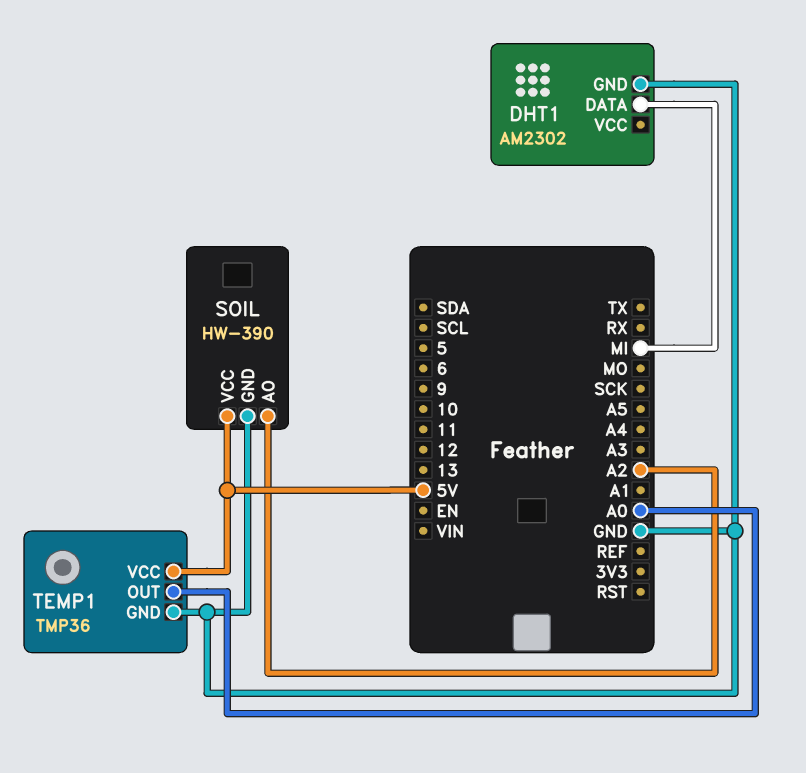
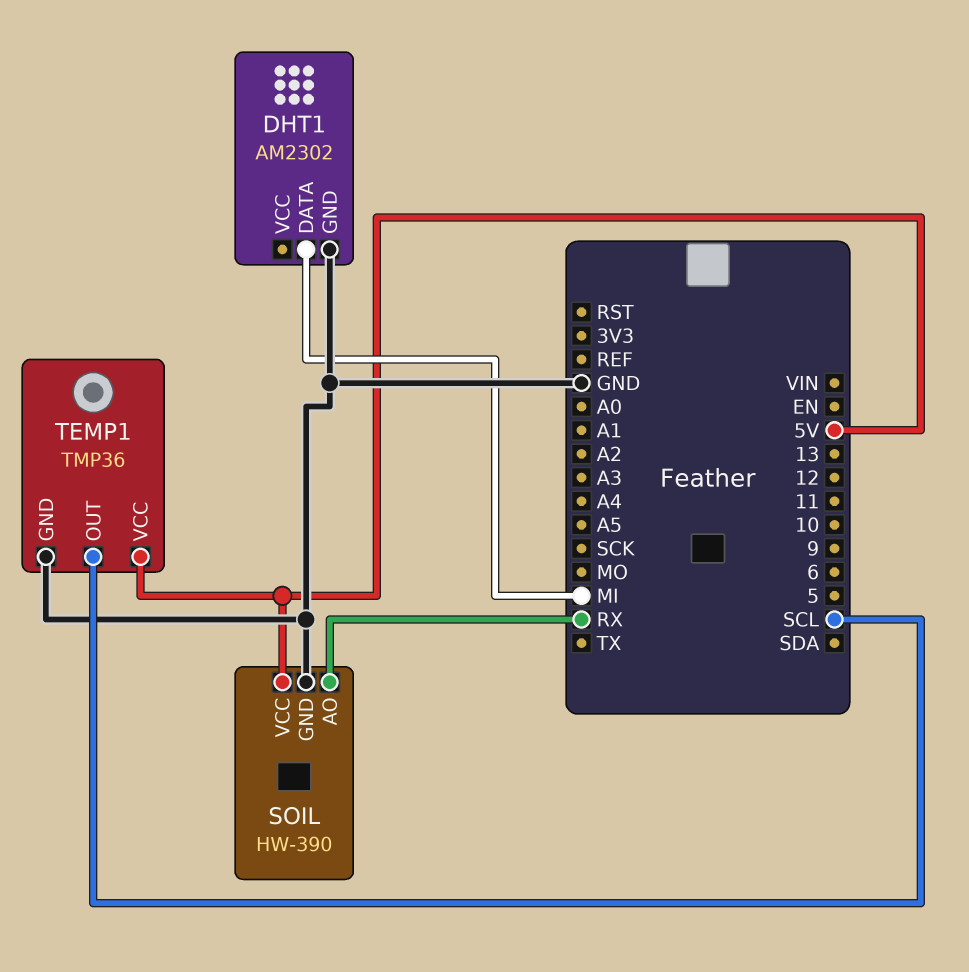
SOIL pin AO: A2 -> RX
TEMP1 pin OUT: A0 -> SCL

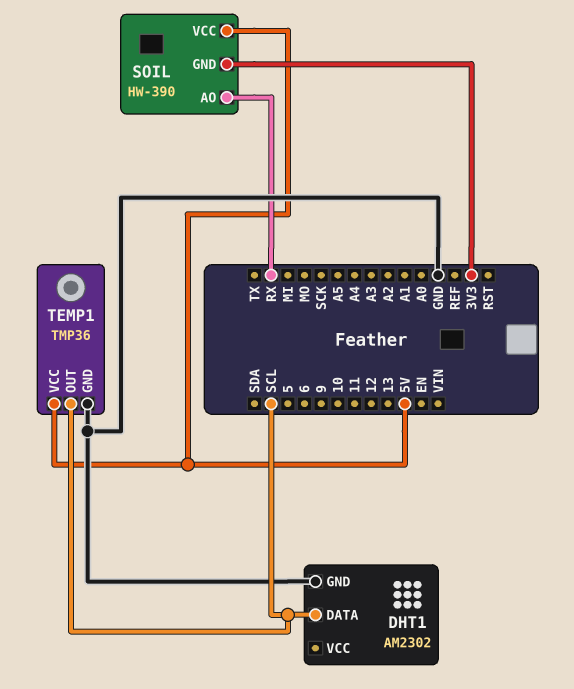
DHT1 pin DATA: MI -> SCL
SOIL pin GND: GND -> 3V3

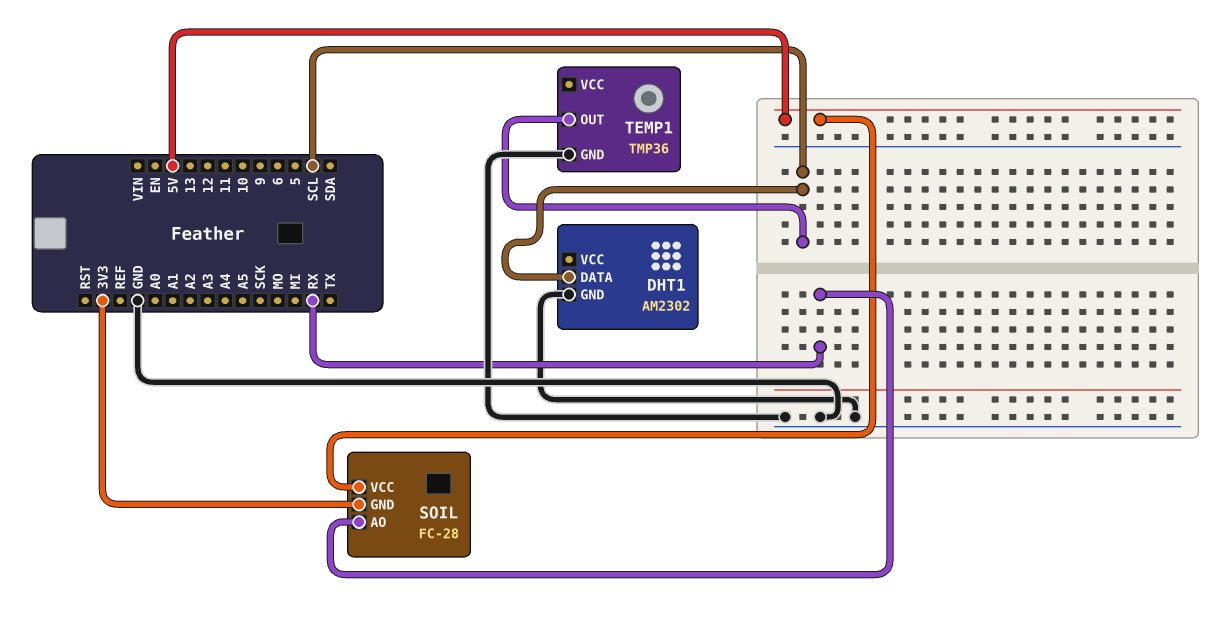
SOIL: HW-390 -> FC-28
TEMP1 pin VCC: 5V -> none

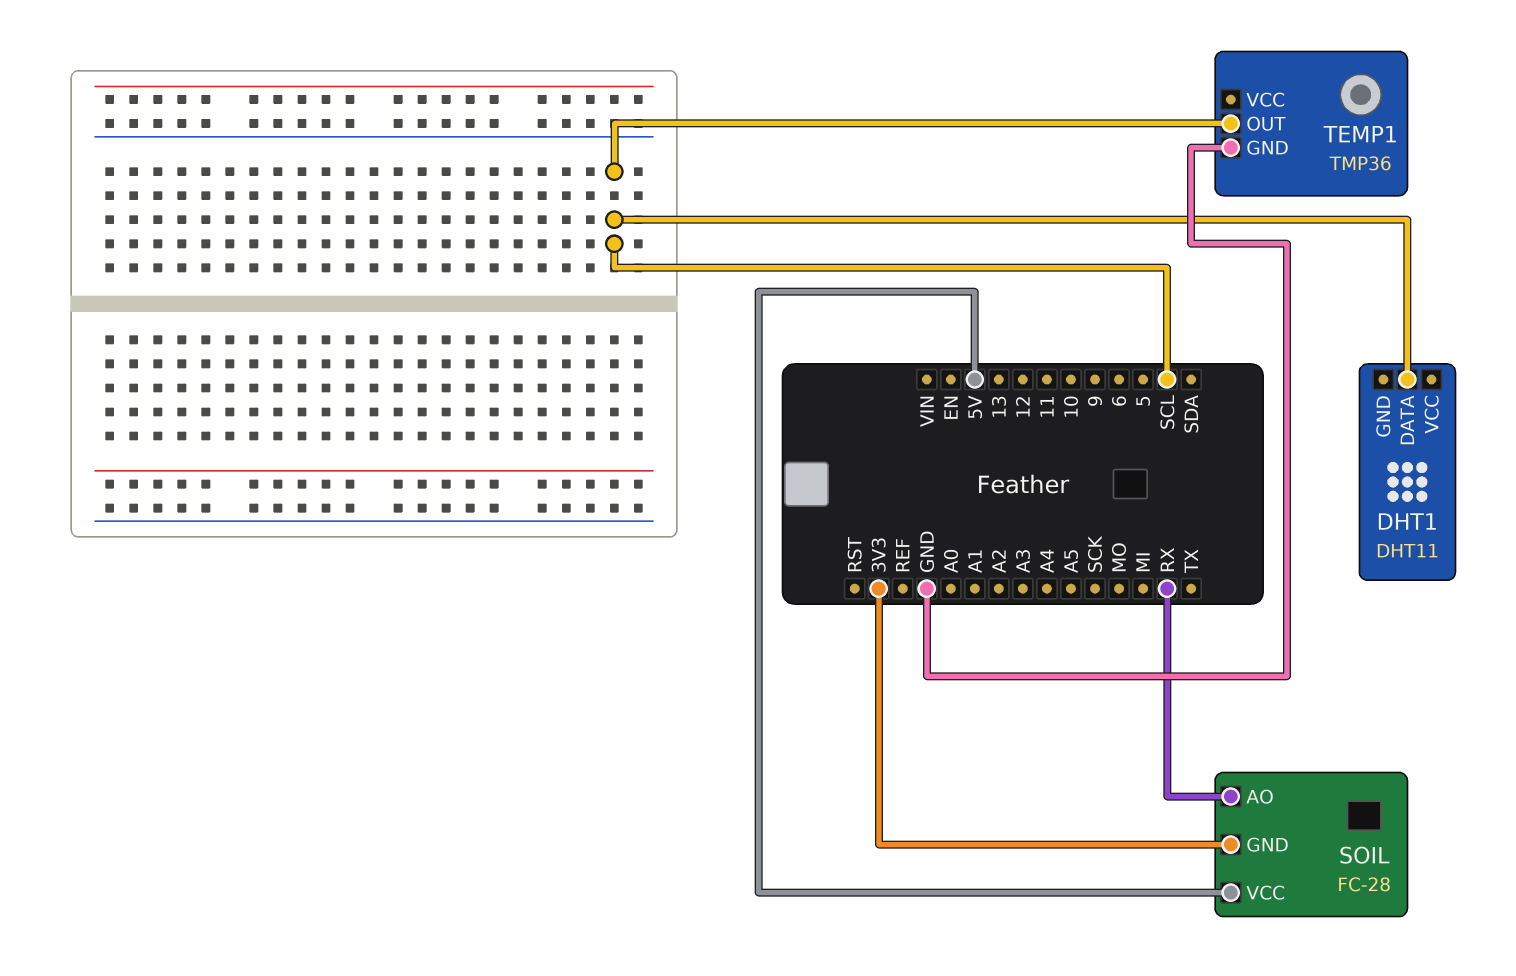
DHT1: AM2302 -> DHT11
DHT1 pin GND: GND -> none

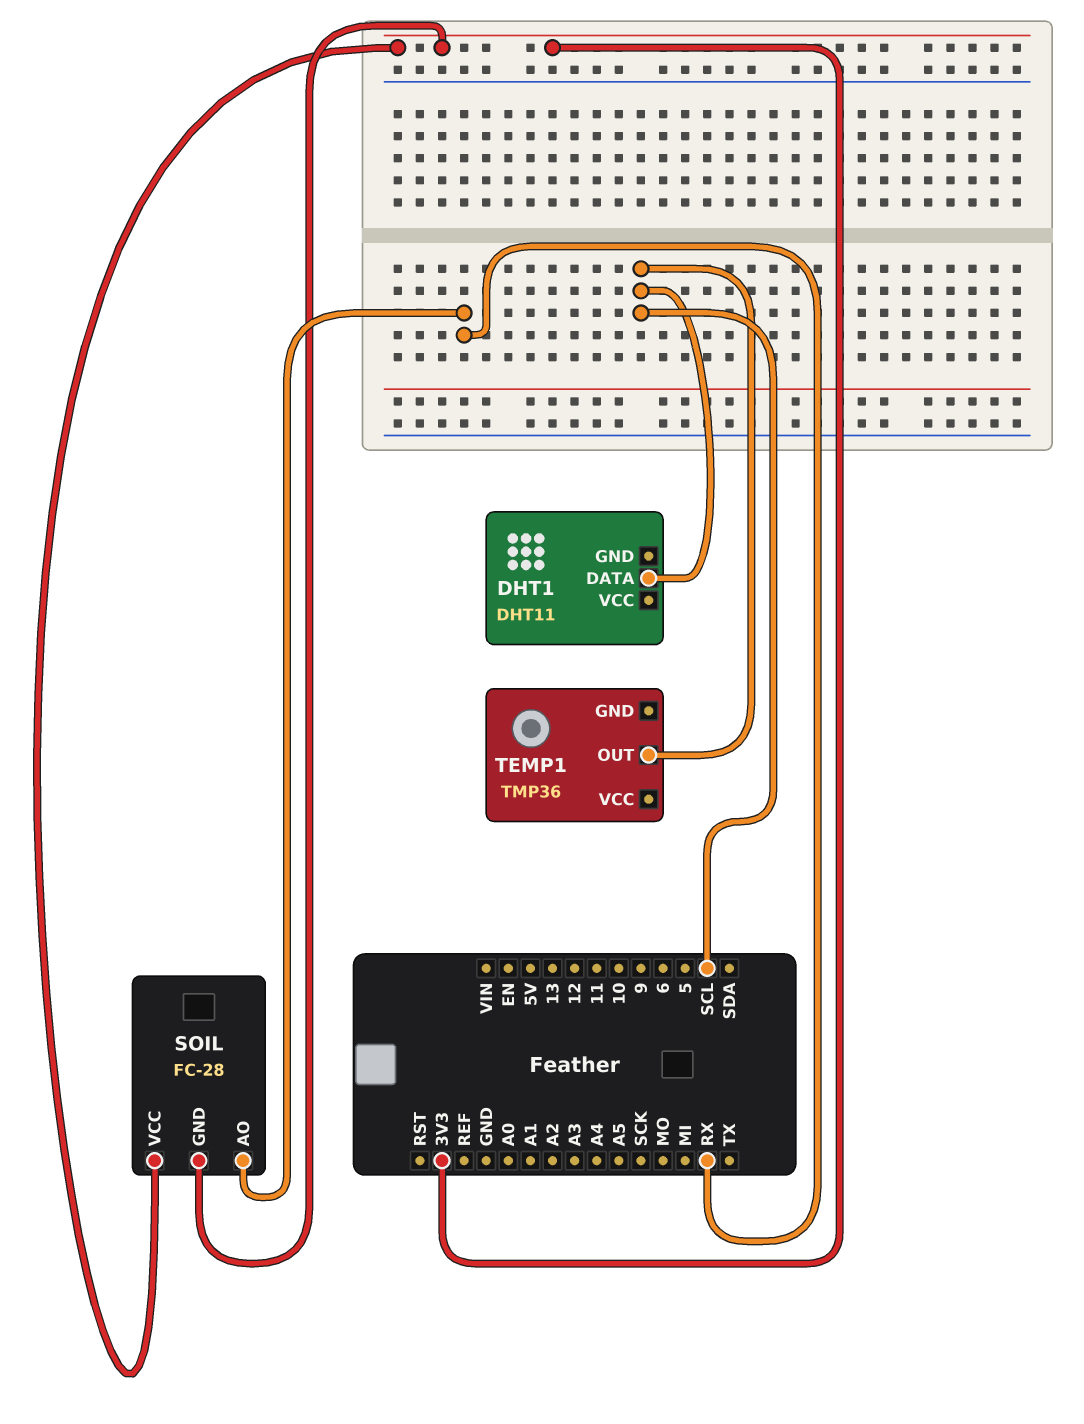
SOIL pin VCC: 5V -> 3V3
TEMP1 pin GND: GND -> none

